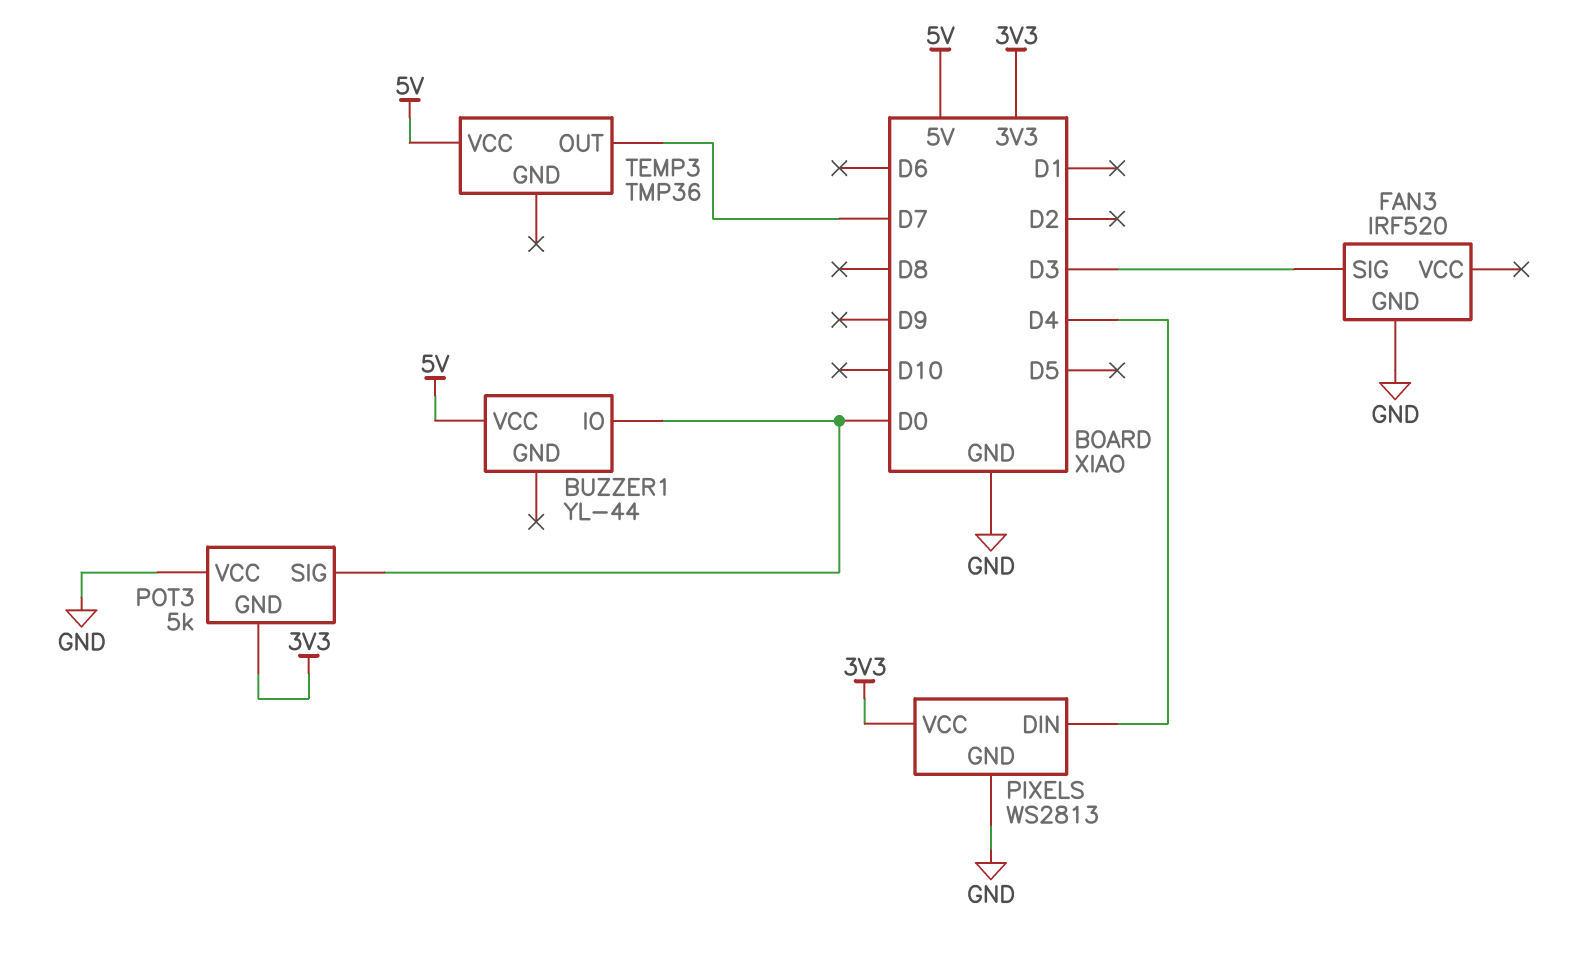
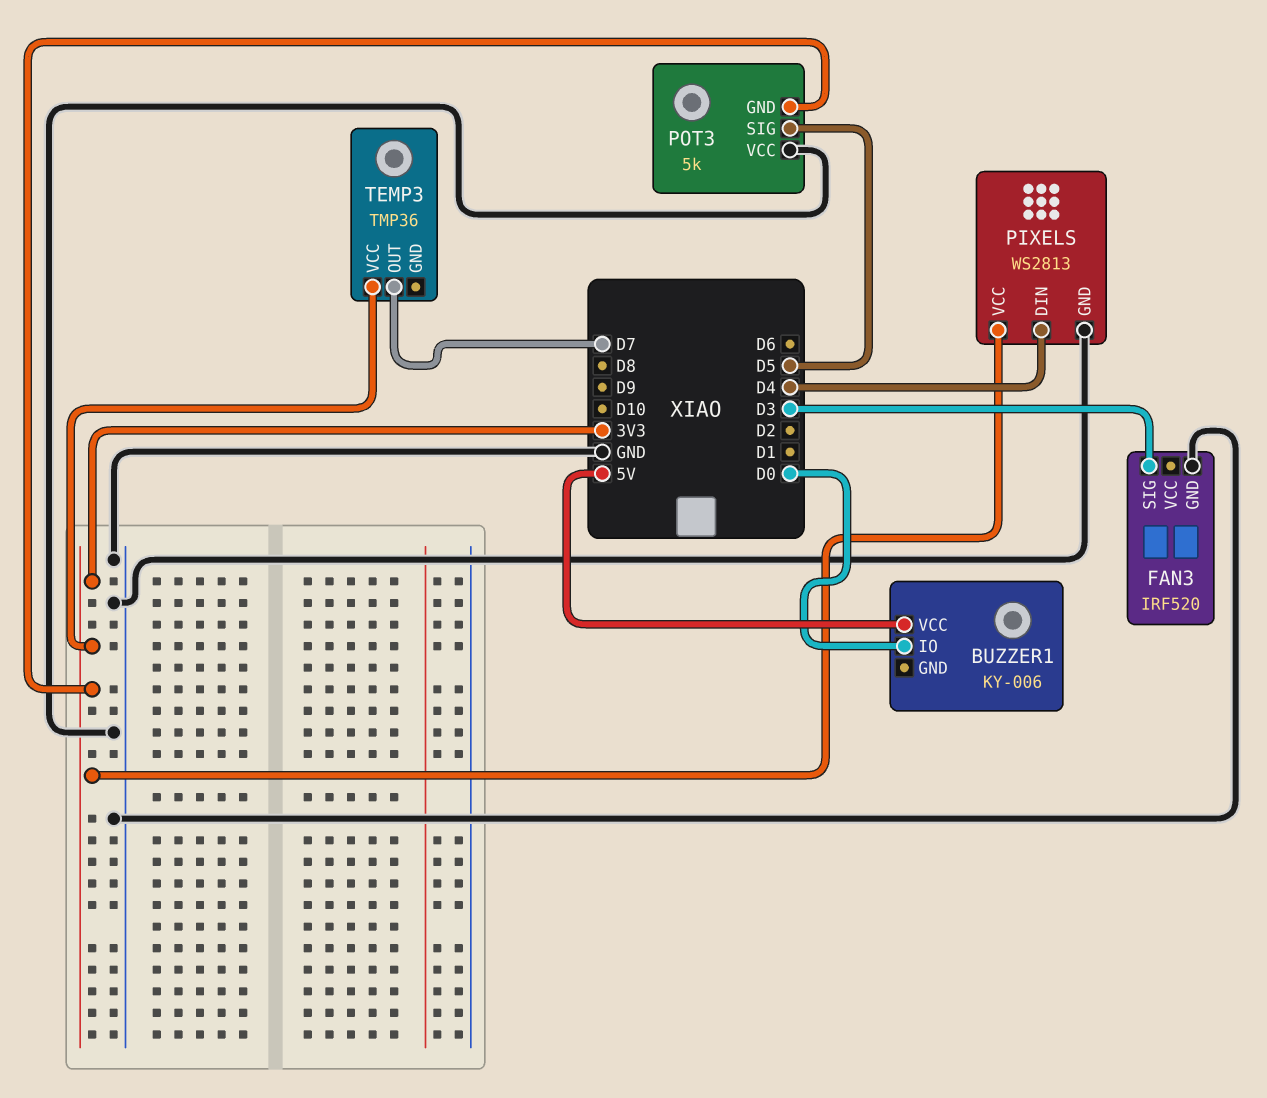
BUZZER1: YL-44 -> KY-006
POT3 pin SIG: D0 -> D5
TEMP3 pin VCC: 5V -> 3V3

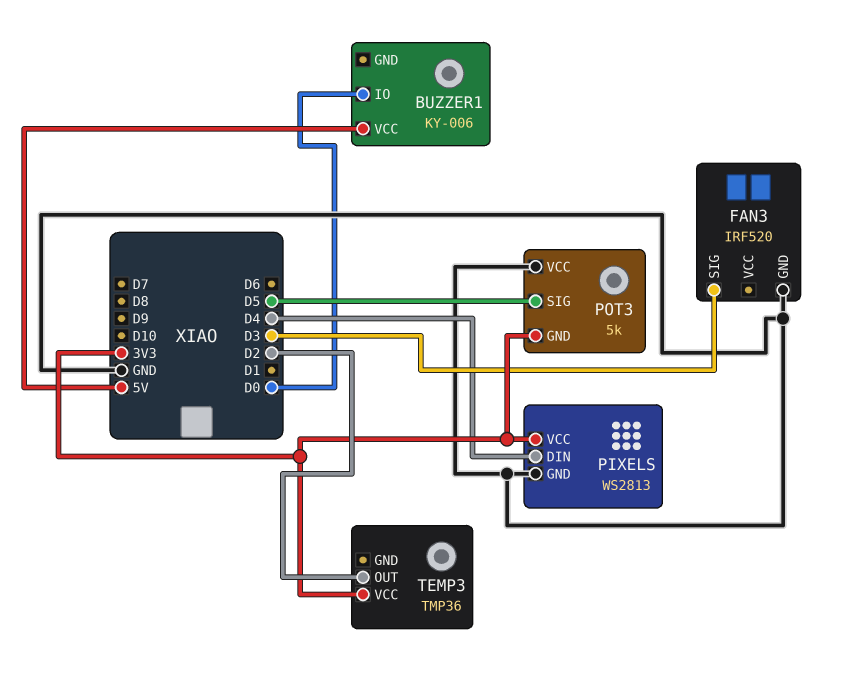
TEMP3 pin OUT: D7 -> D2

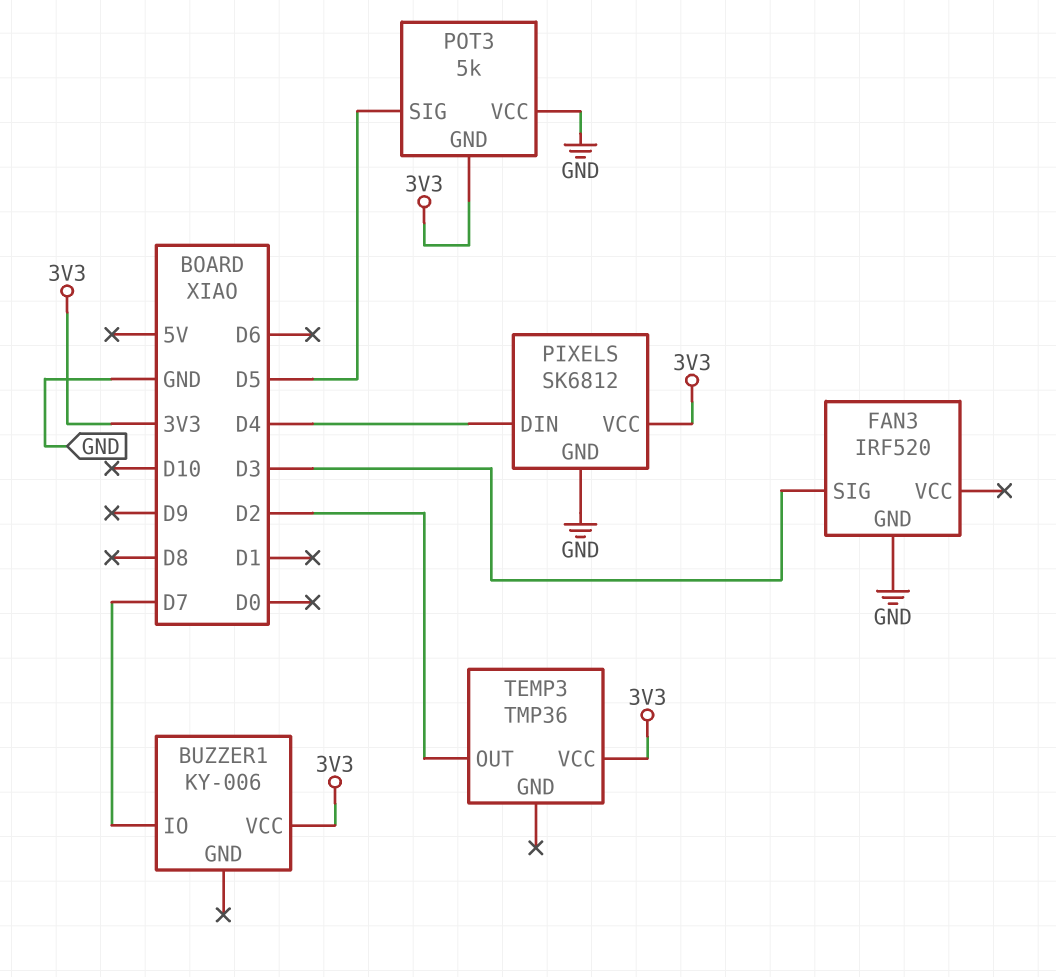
BUZZER1 pin IO: D0 -> D7
BUZZER1 pin VCC: 5V -> 3V3
PIXELS: WS2813 -> SK6812

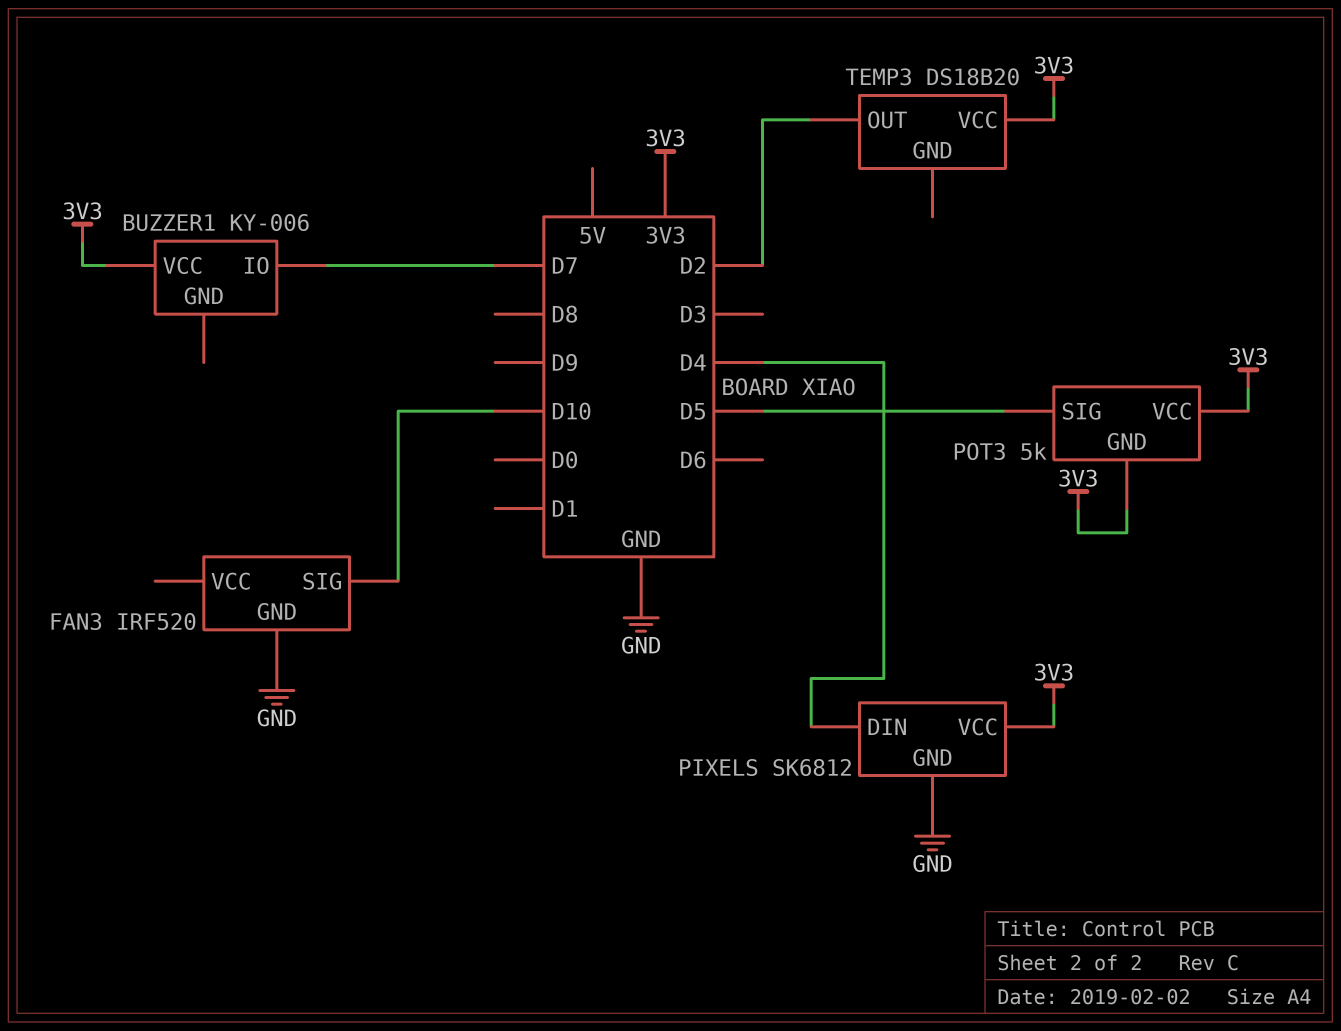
FAN3 pin SIG: D3 -> D10
POT3 pin VCC: GND -> 3V3
TEMP3: TMP36 -> DS18B20

